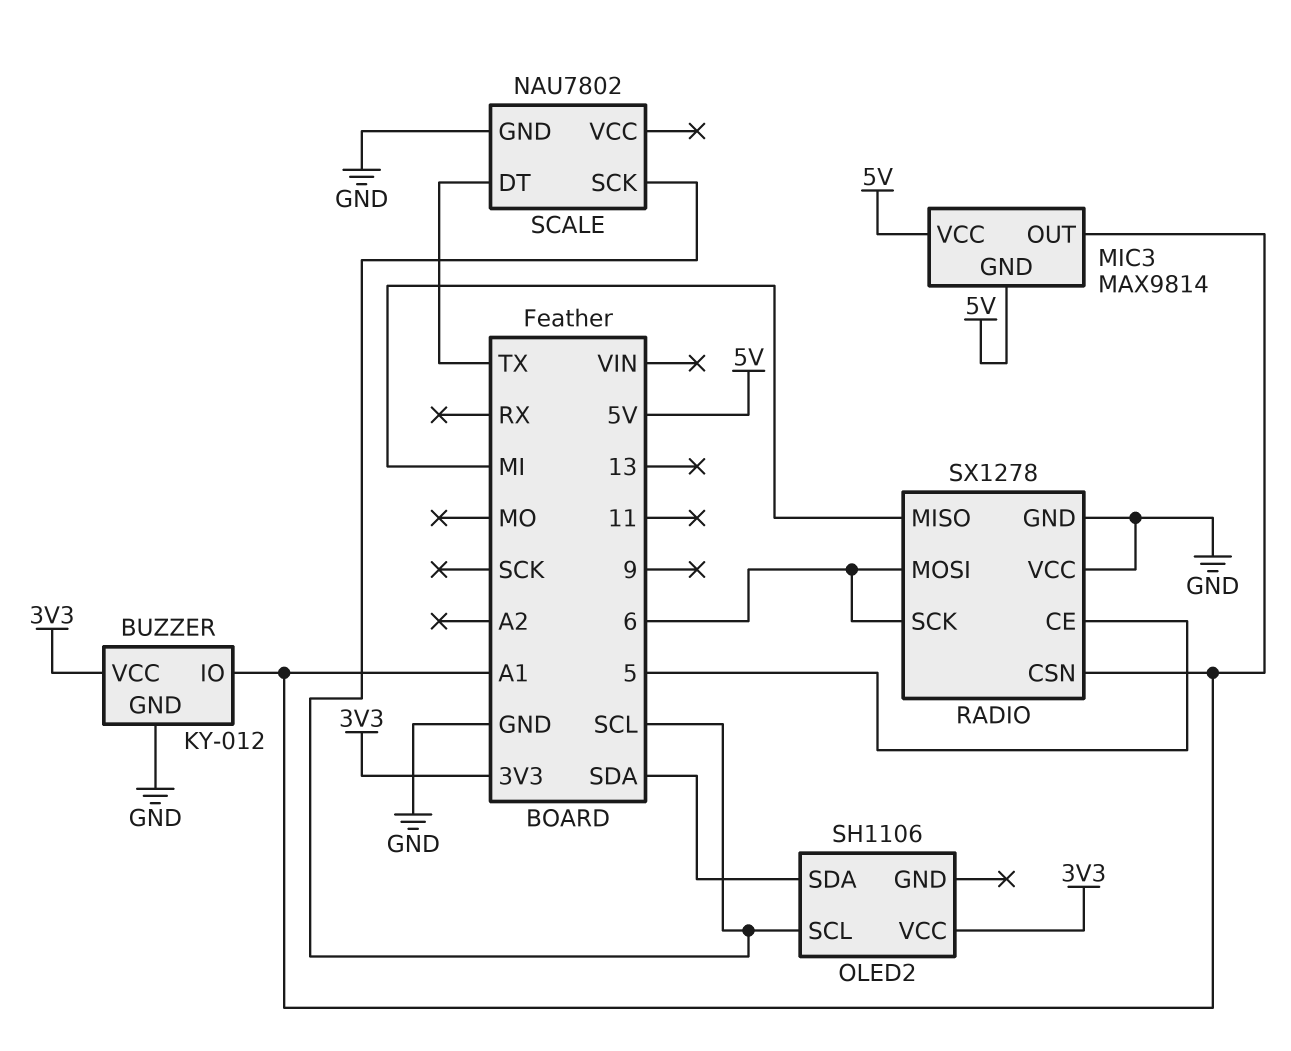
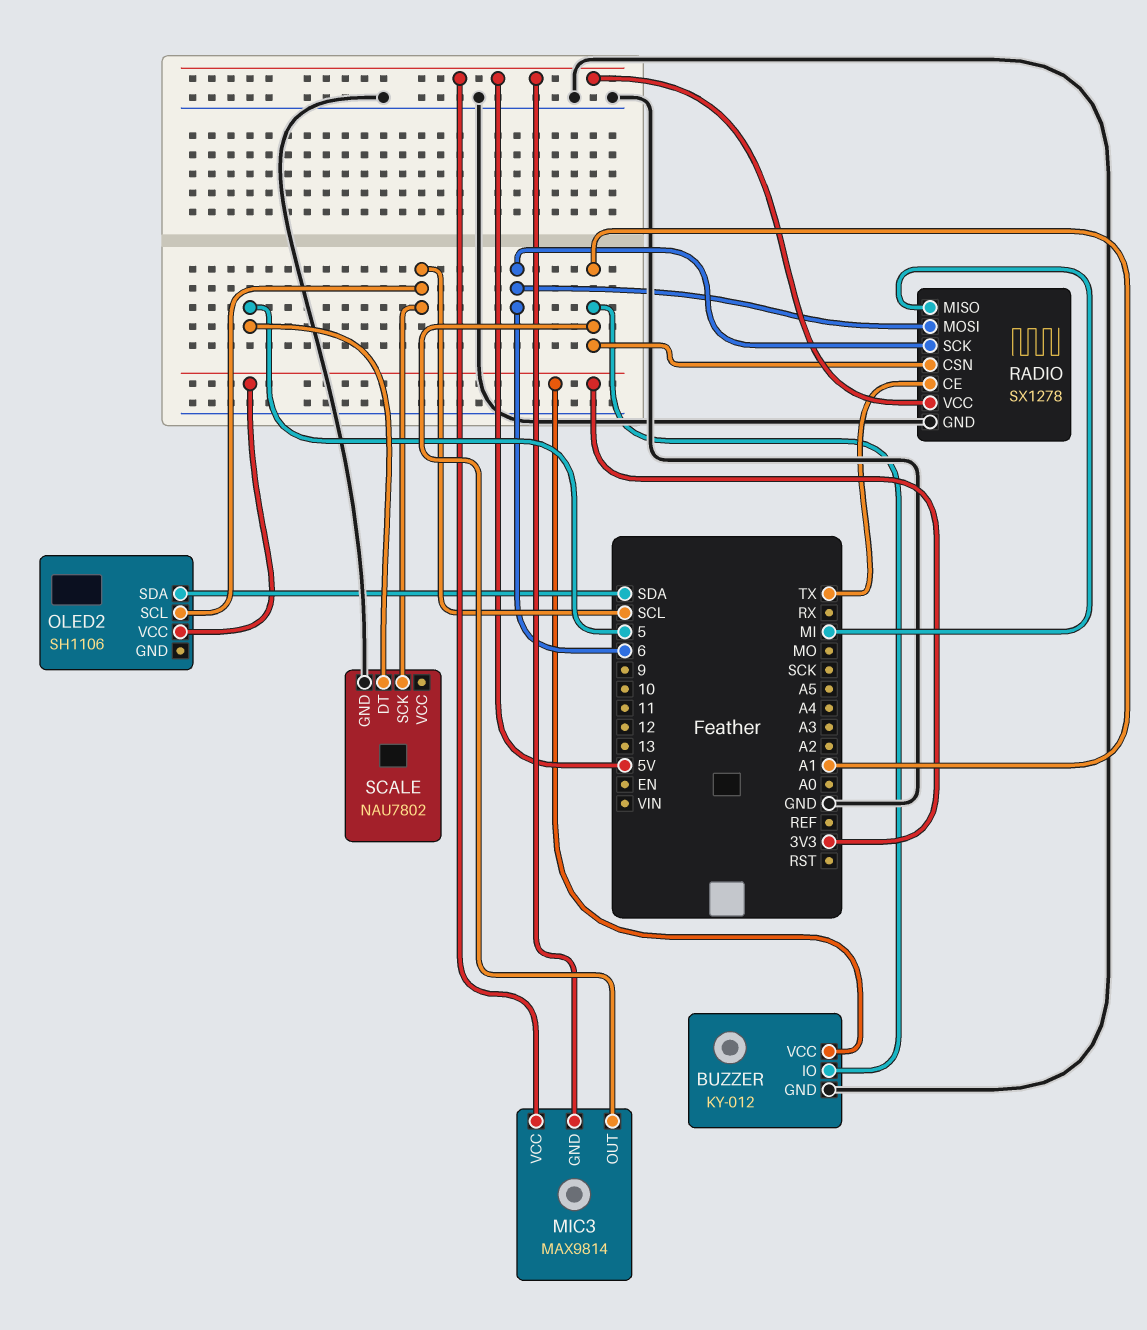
RADIO pin CE: 5 -> TX
RADIO pin VCC: GND -> 5V
SCALE pin DT: TX -> 5

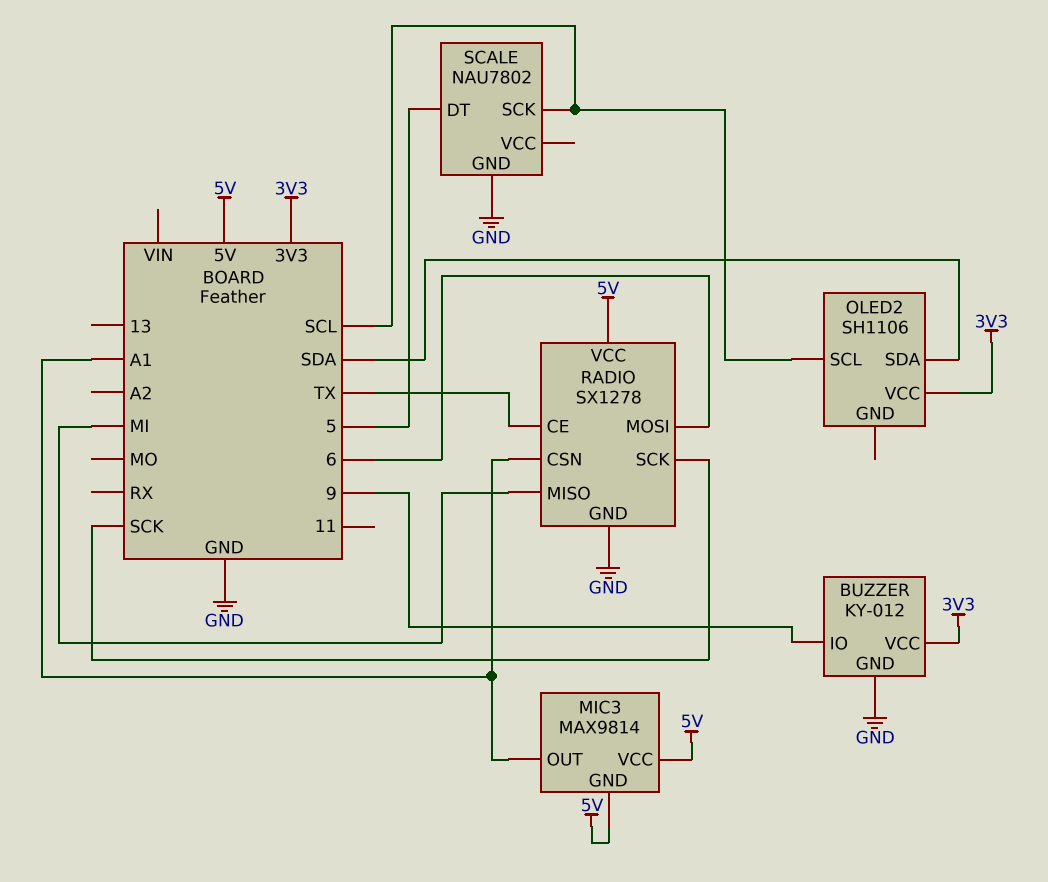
BUZZER pin IO: A1 -> 9
RADIO pin SCK: 6 -> SCK

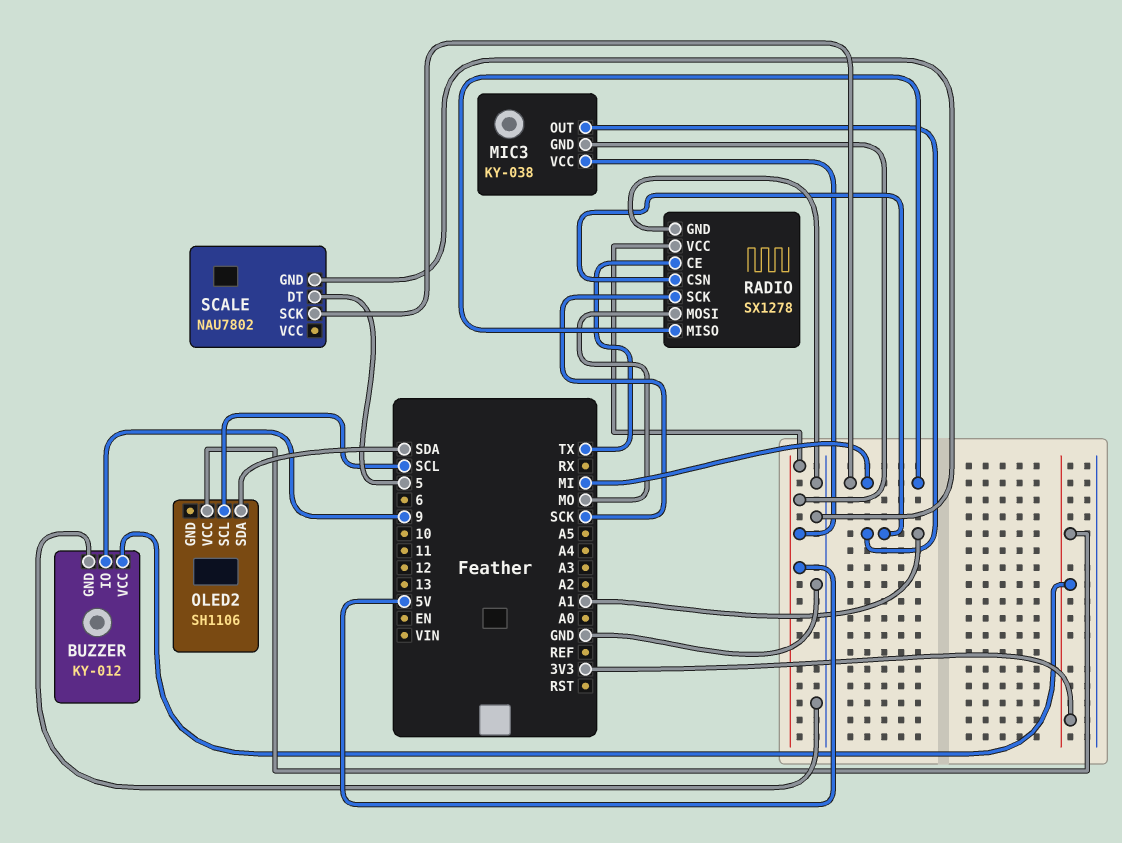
MIC3: MAX9814 -> KY-038
RADIO pin MOSI: 6 -> MO
SCALE pin SCK: SCL -> MI

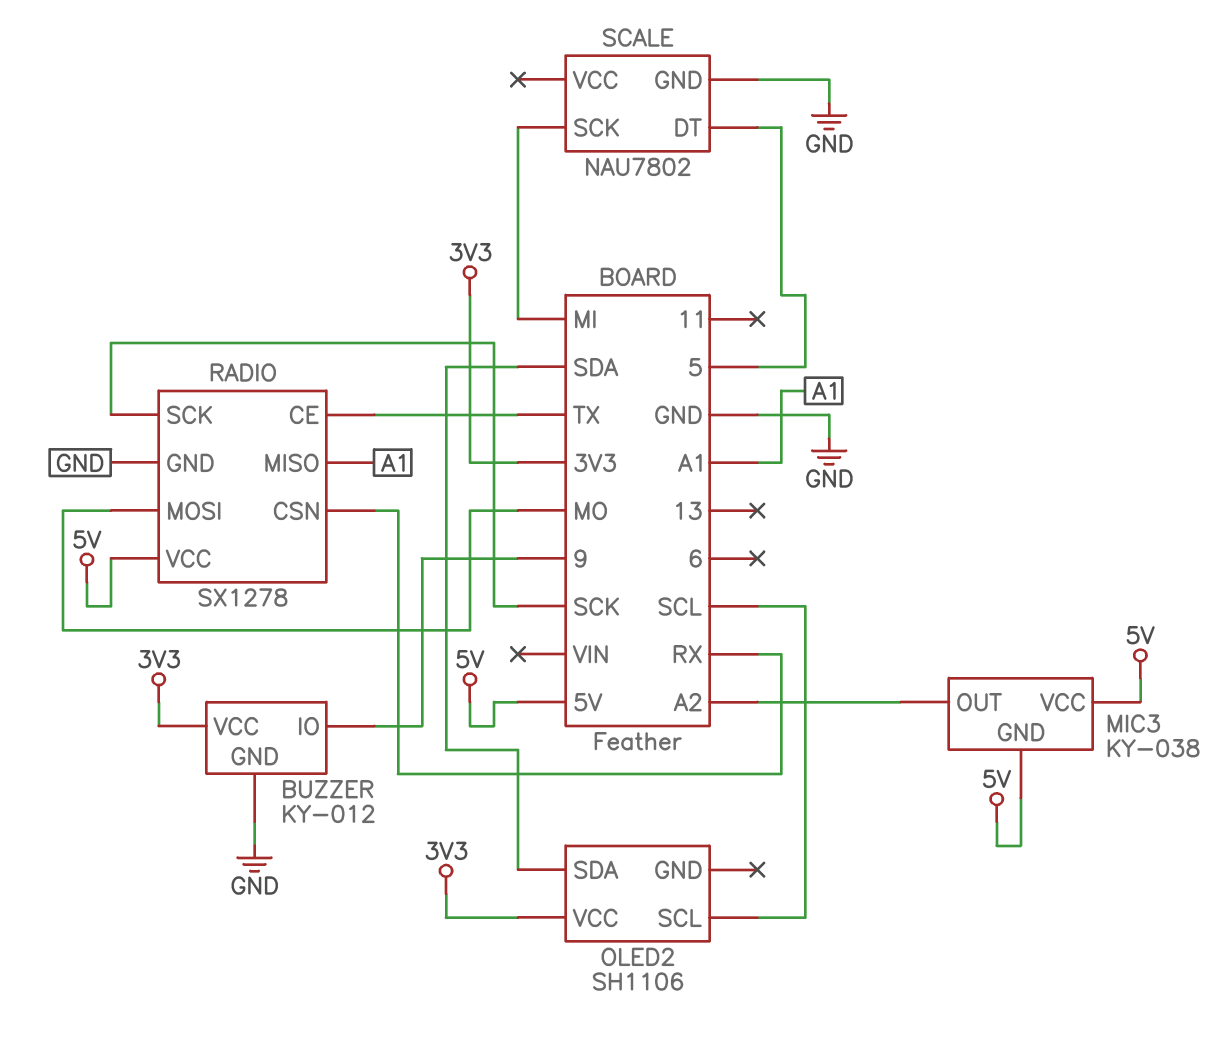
MIC3 pin OUT: A1 -> A2
RADIO pin CSN: A1 -> RX
RADIO pin MISO: MI -> A1

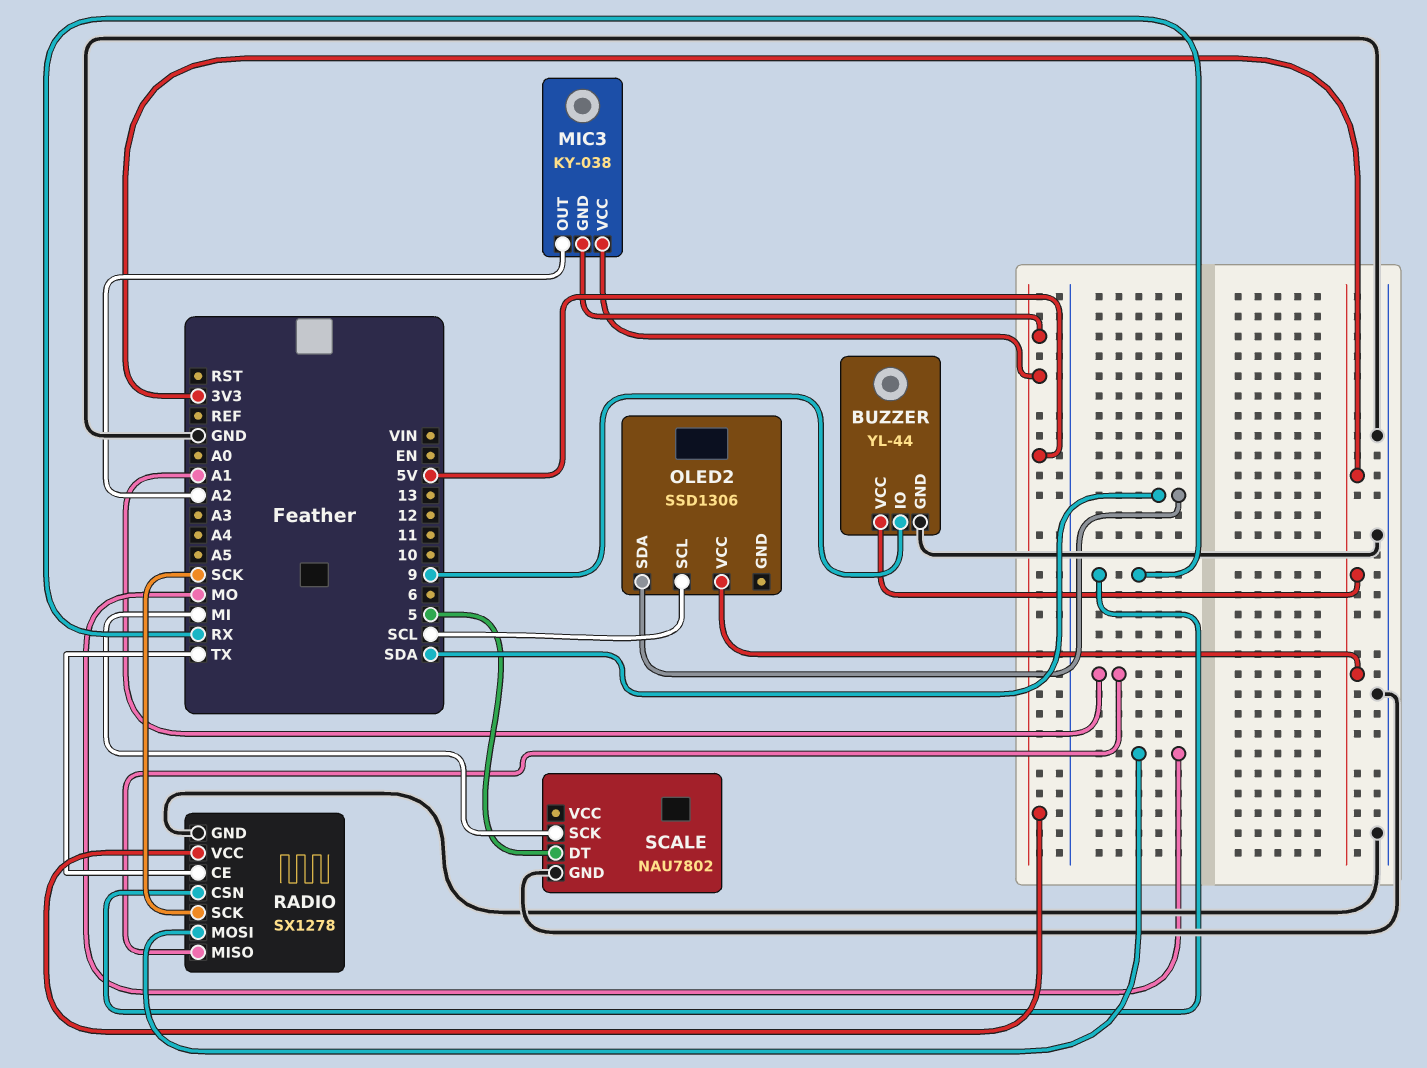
BUZZER: KY-012 -> YL-44
OLED2: SH1106 -> SSD1306

